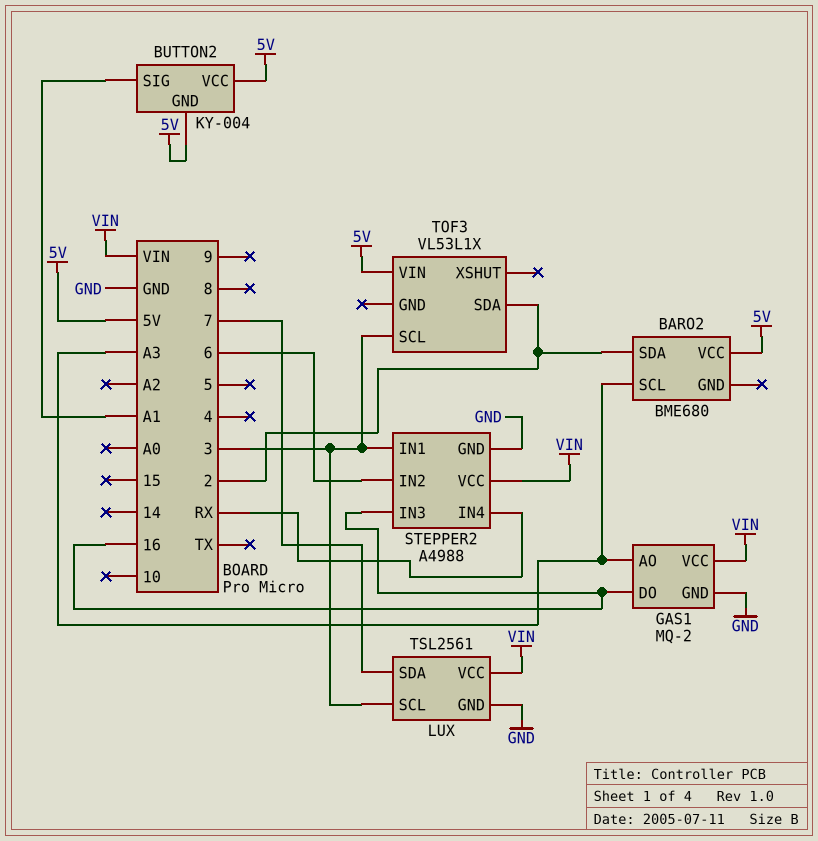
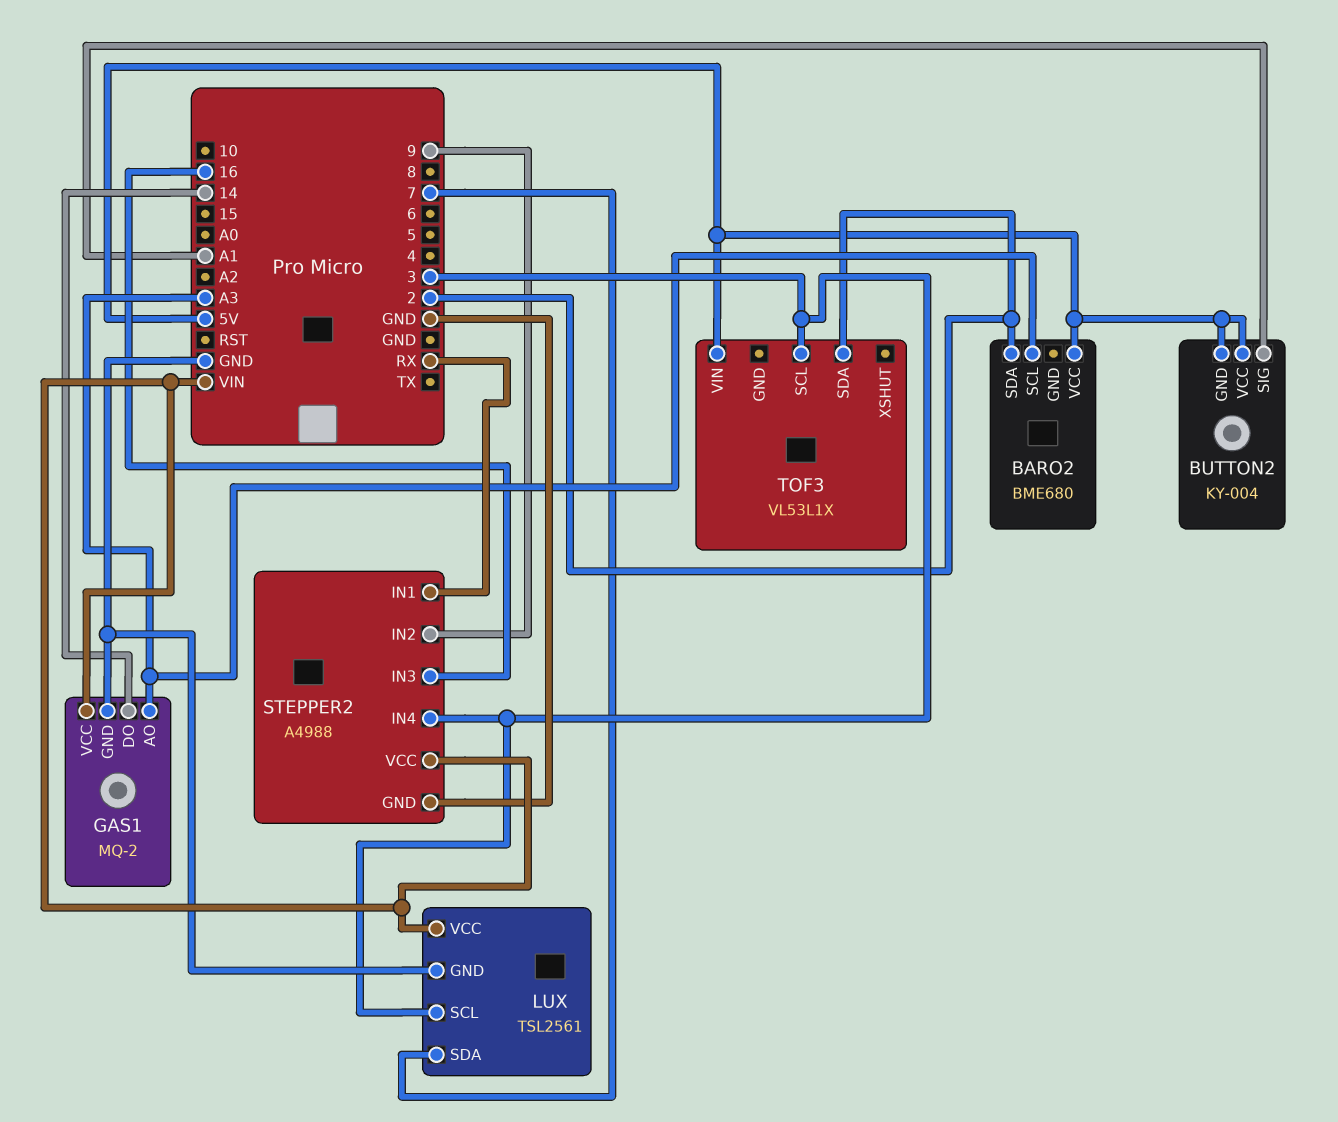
GAS1 pin DO: 16 -> 14
STEPPER2 pin IN1: 3 -> RX
STEPPER2 pin IN2: 6 -> 9
STEPPER2 pin IN4: RX -> 3

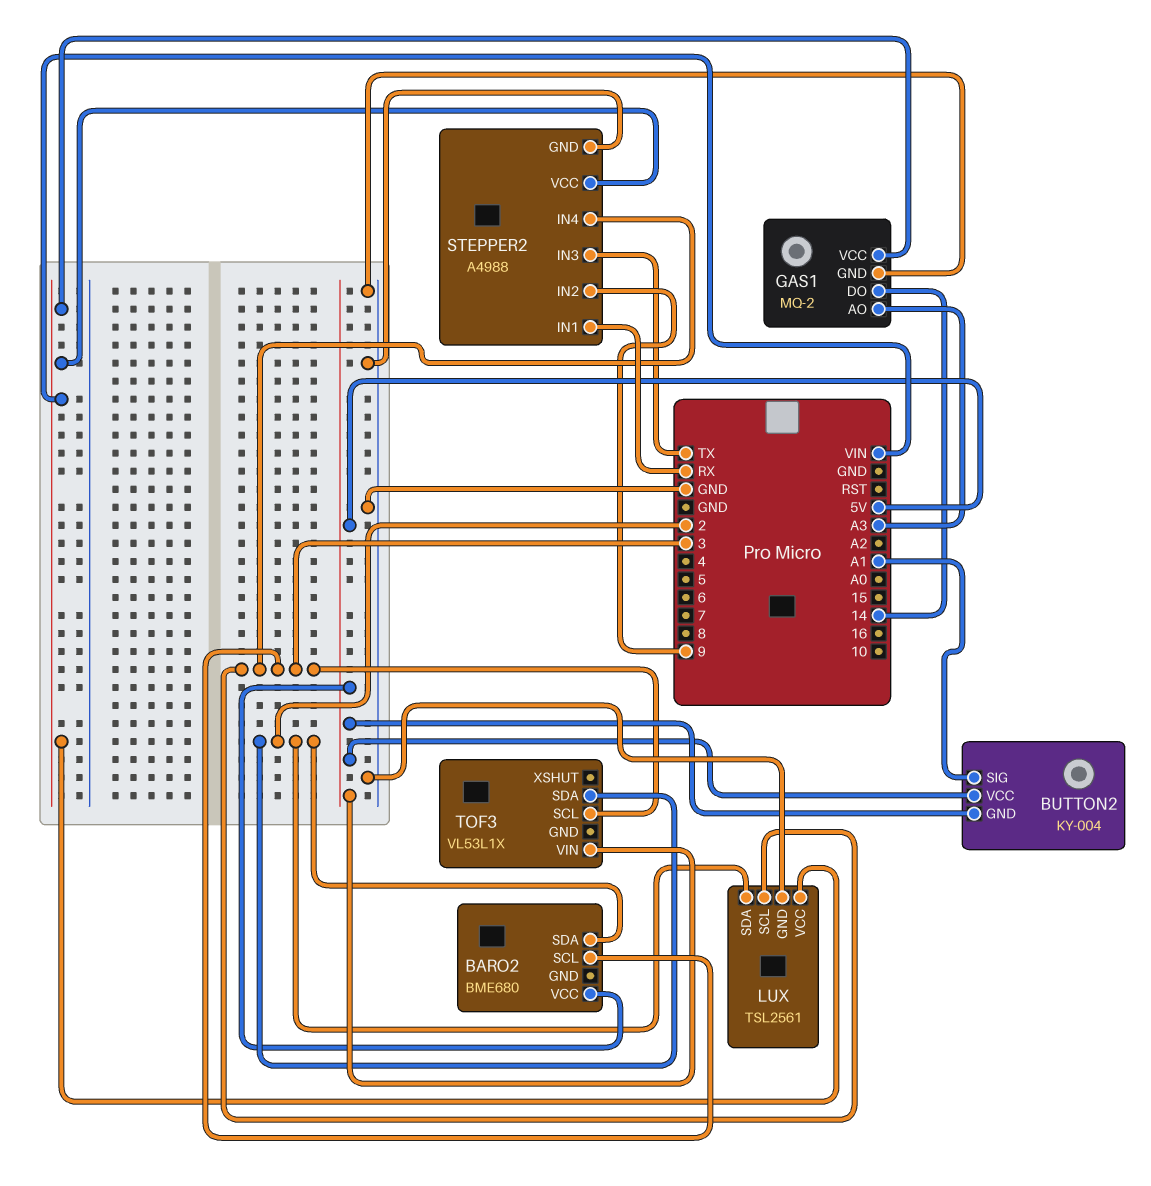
BARO2 pin SCL: A3 -> 3
LUX pin SDA: 7 -> 2
STEPPER2 pin IN3: 16 -> TX

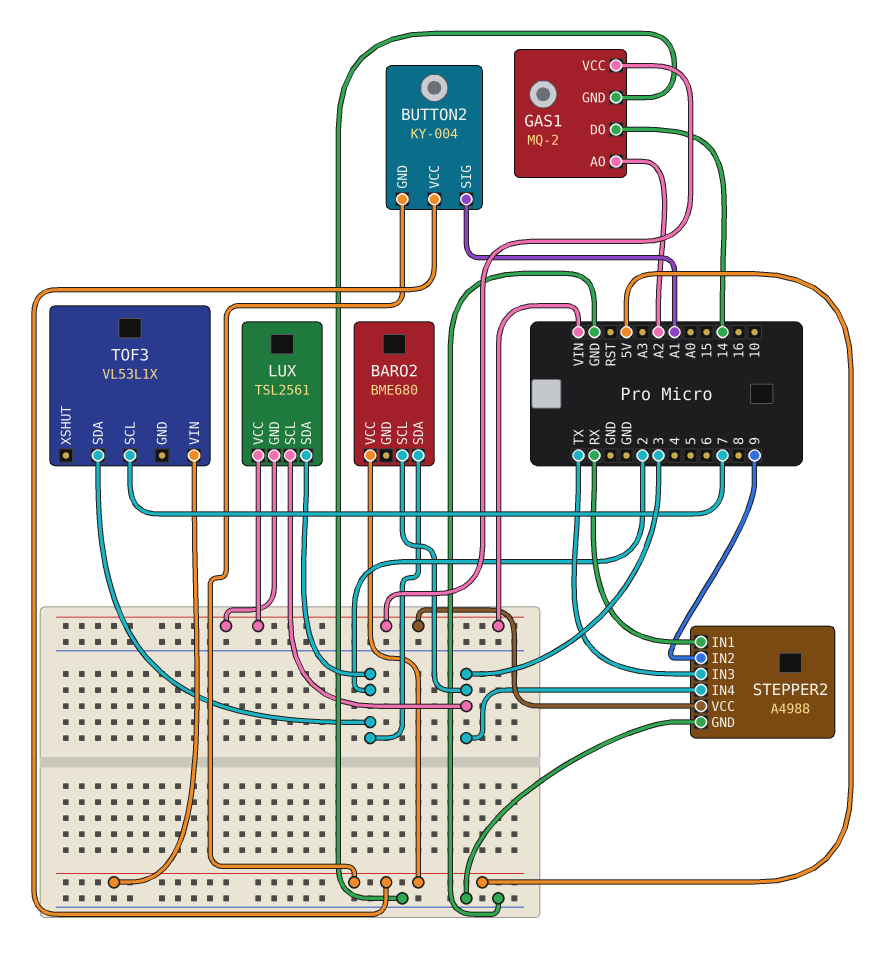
GAS1 pin AO: A3 -> A2
LUX pin GND: GND -> VIN
TOF3 pin SCL: 3 -> 7

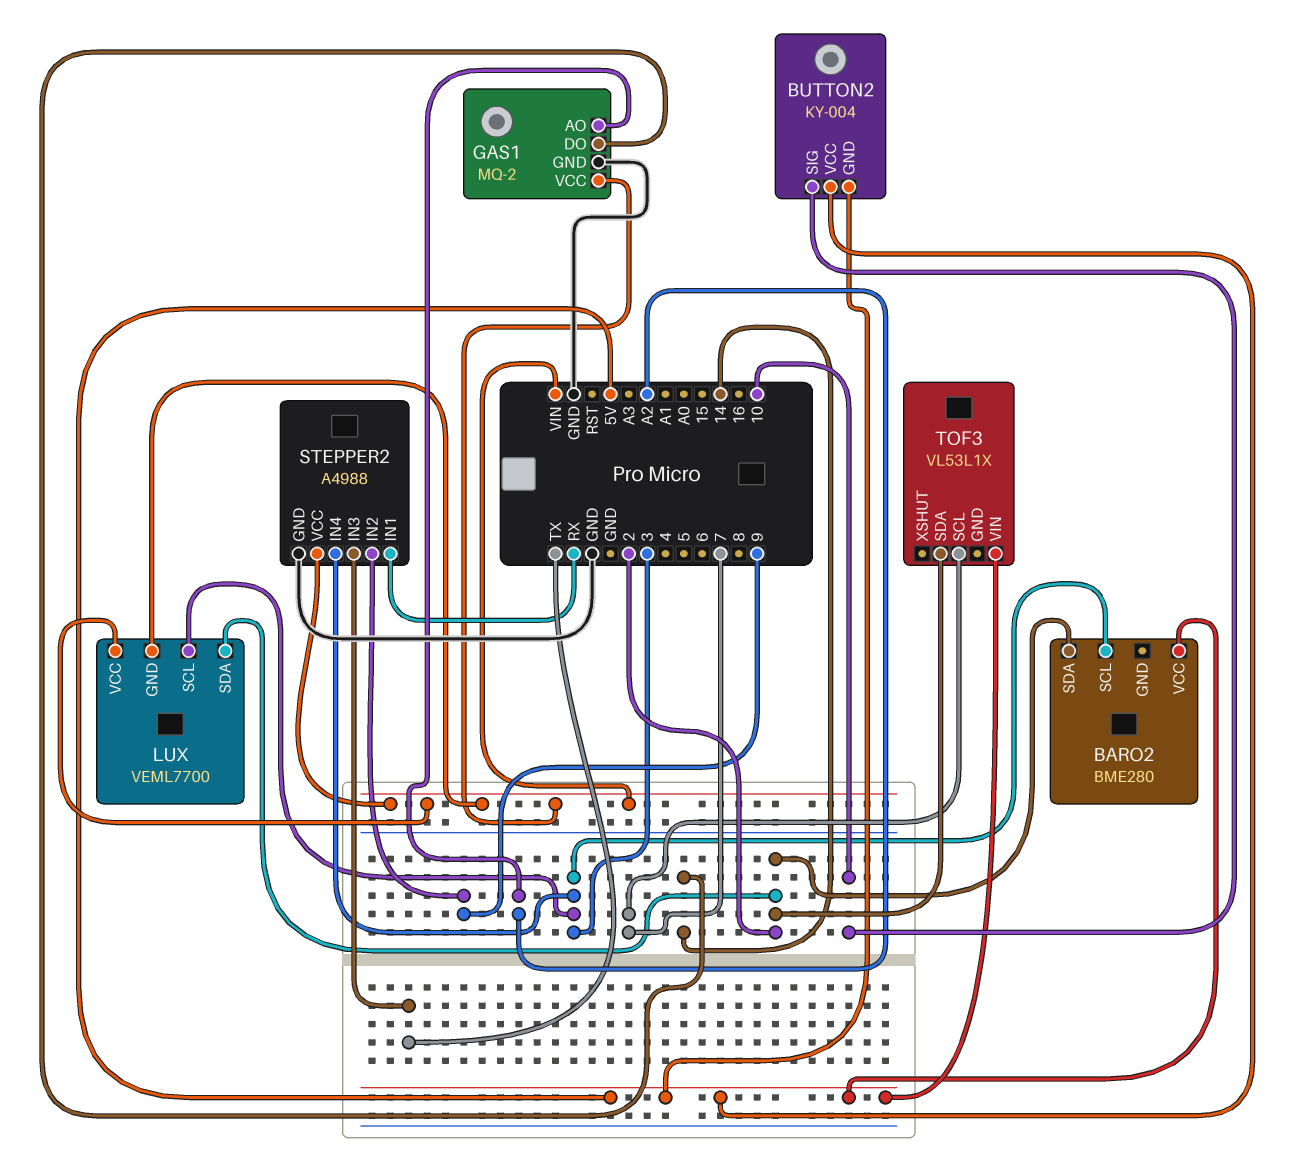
BARO2: BME680 -> BME280
BUTTON2 pin SIG: A1 -> 10
LUX: TSL2561 -> VEML7700

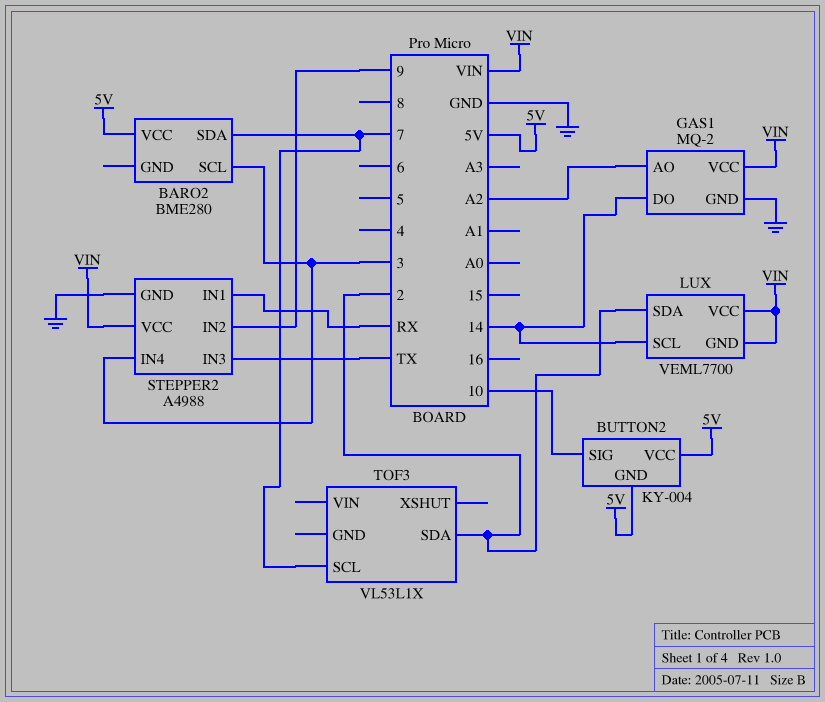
BARO2 pin SDA: 2 -> 7
LUX pin SCL: 3 -> 14
TOF3 pin VIN: 5V -> none

